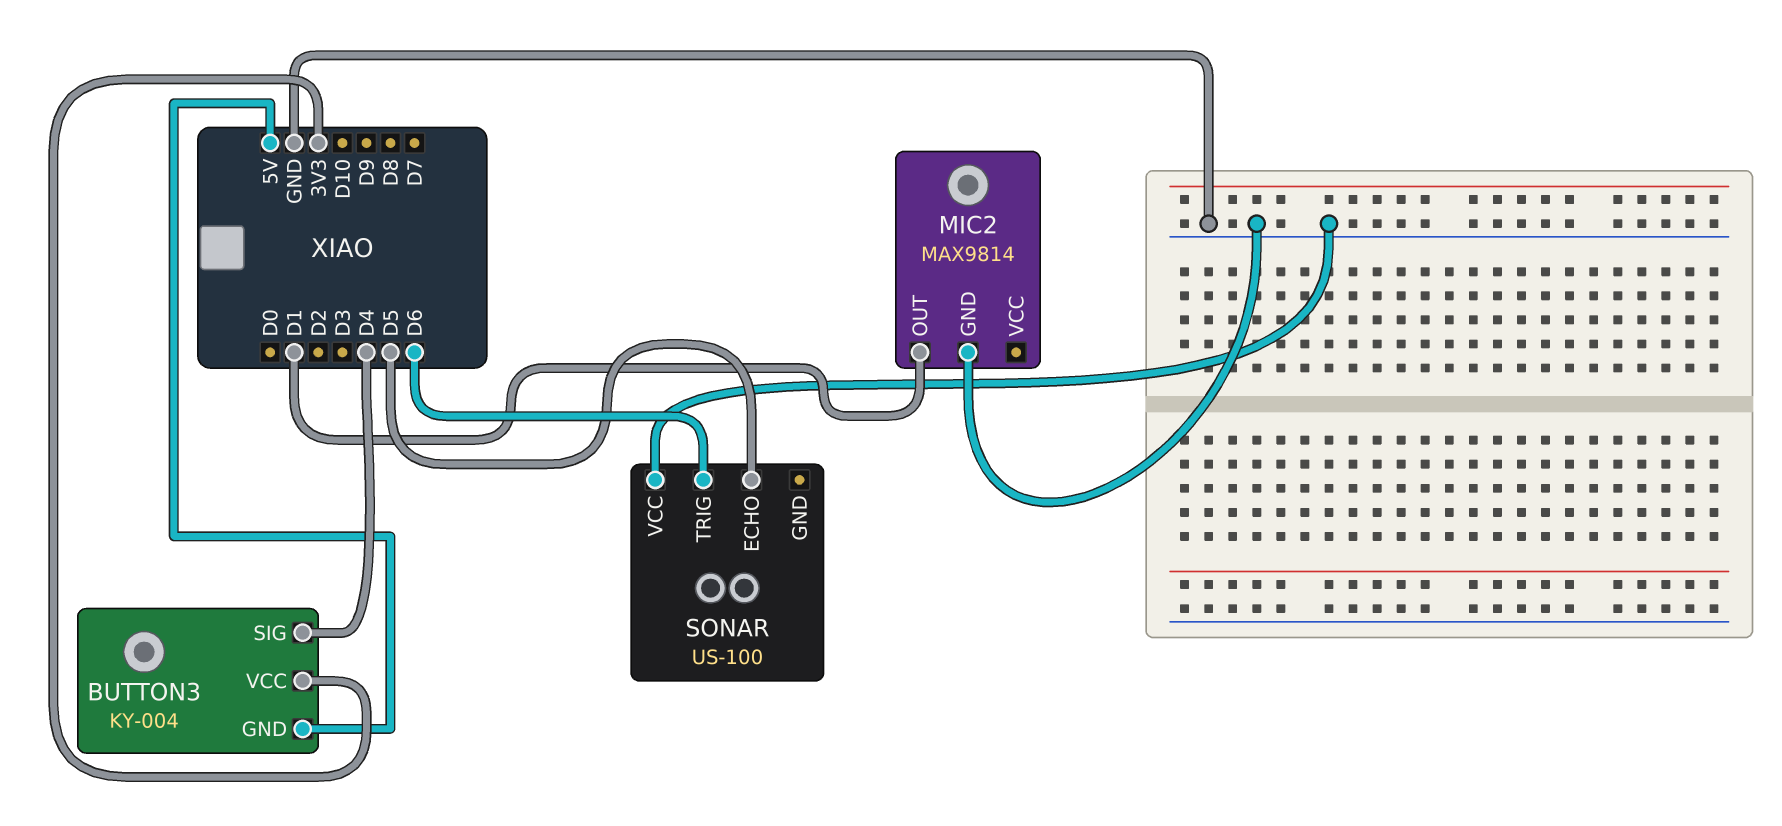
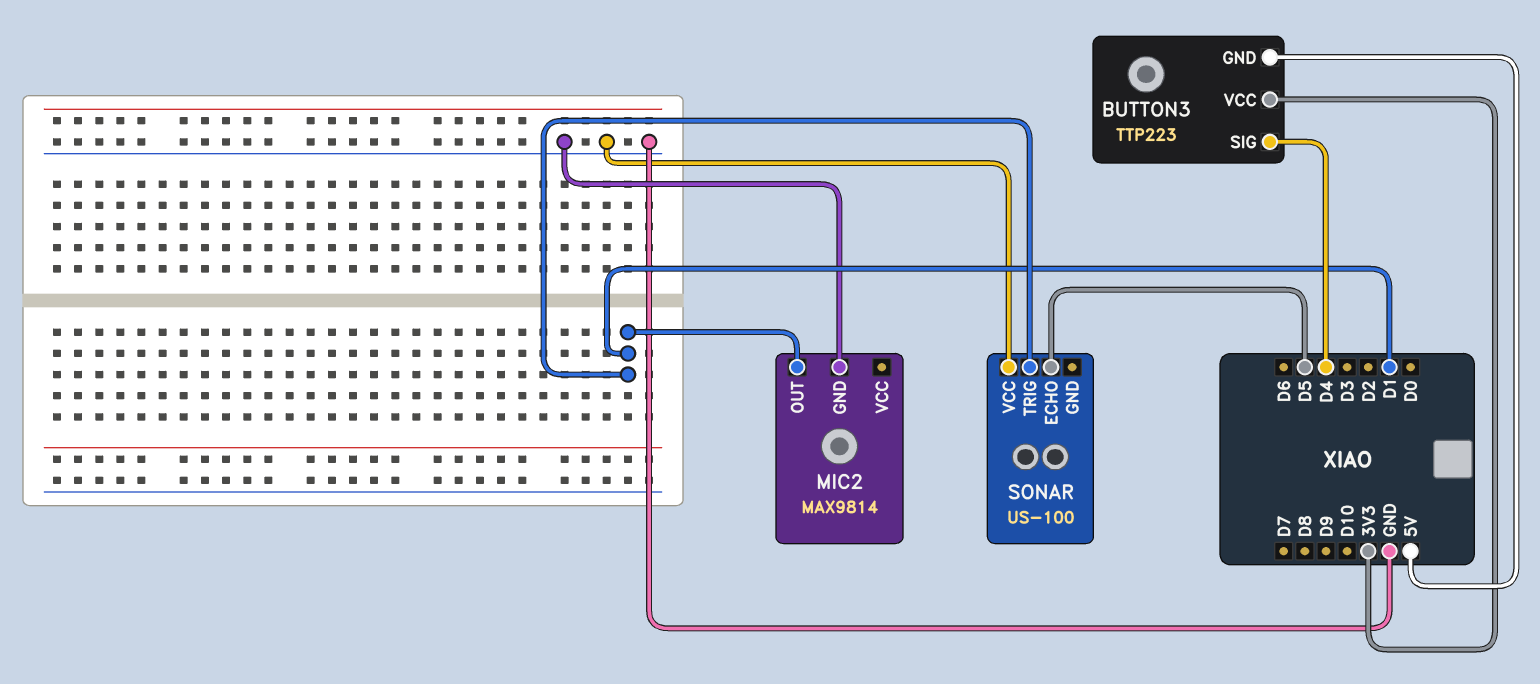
BUTTON3: KY-004 -> TTP223
SONAR pin TRIG: D6 -> D1

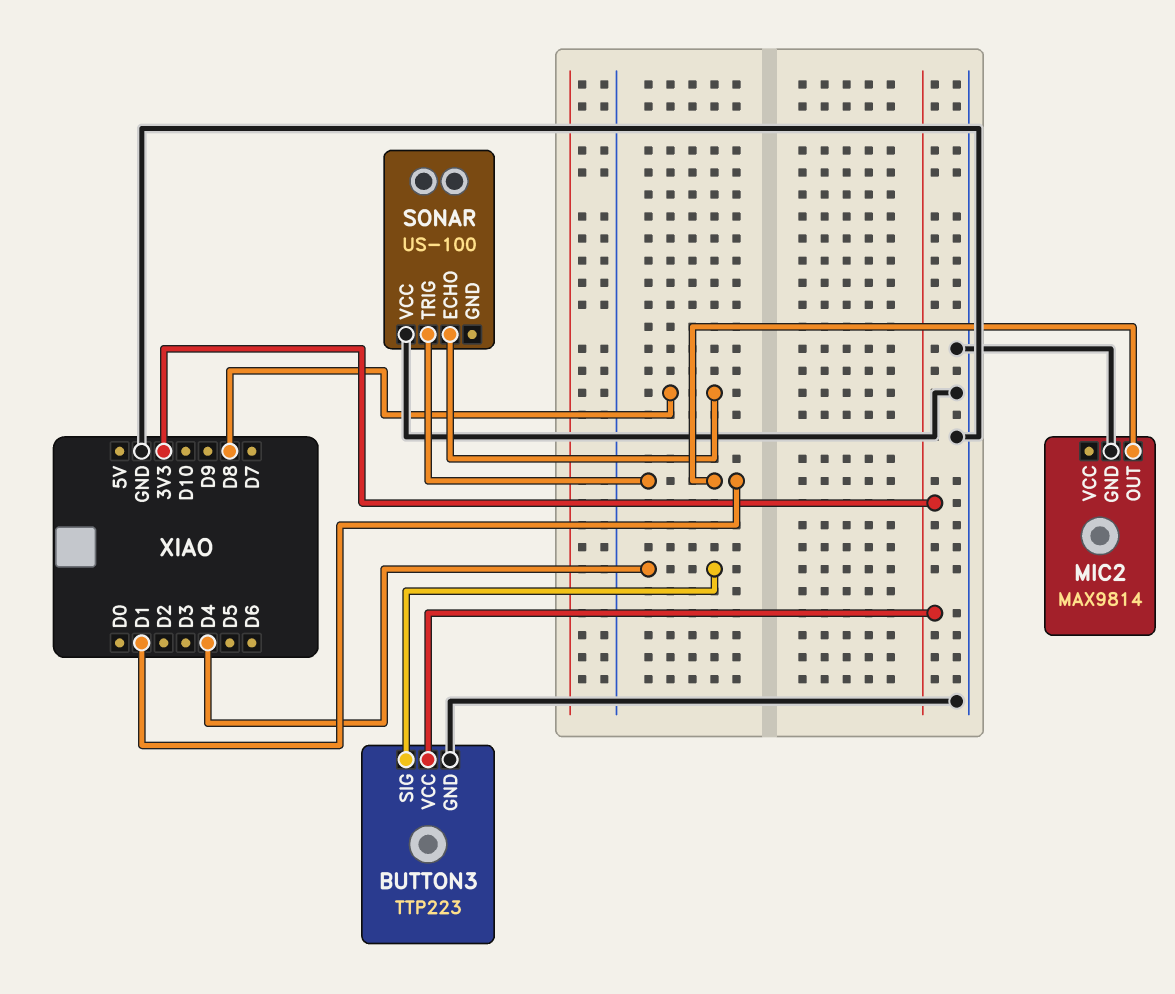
BUTTON3 pin GND: 5V -> GND
SONAR pin ECHO: D5 -> D8

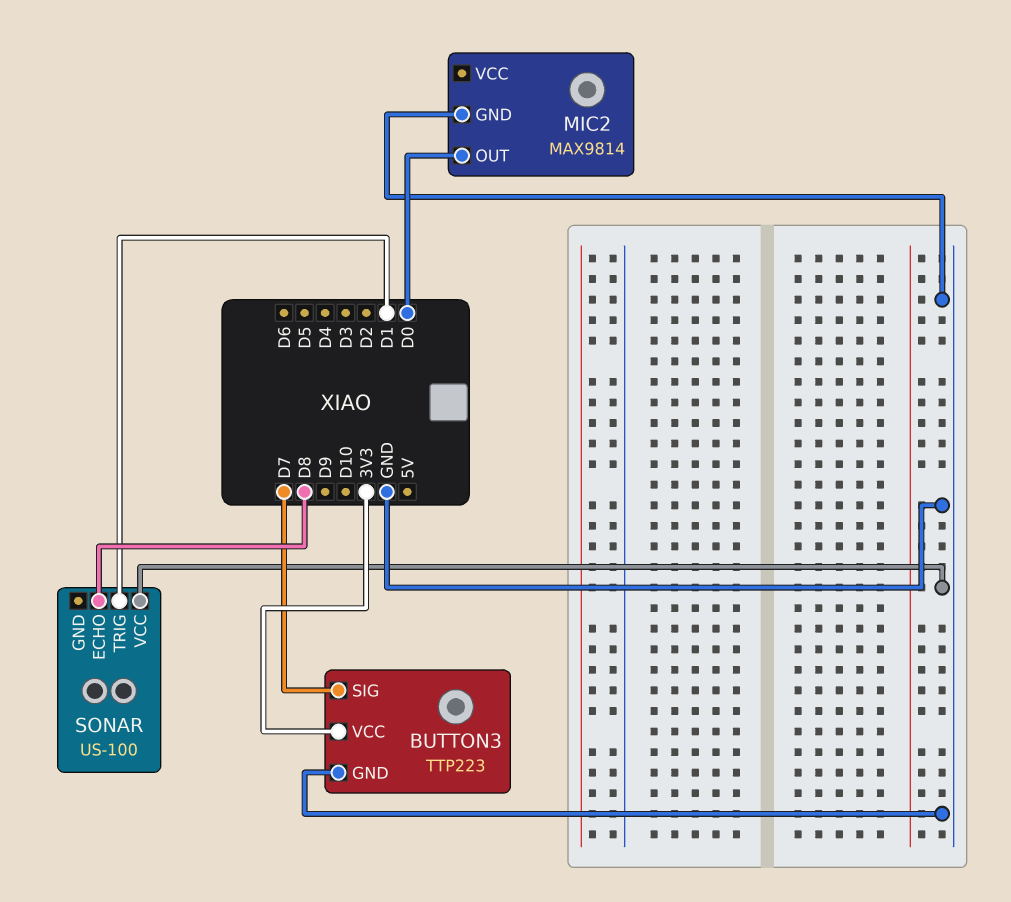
BUTTON3 pin SIG: D4 -> D7
MIC2 pin OUT: D1 -> D0

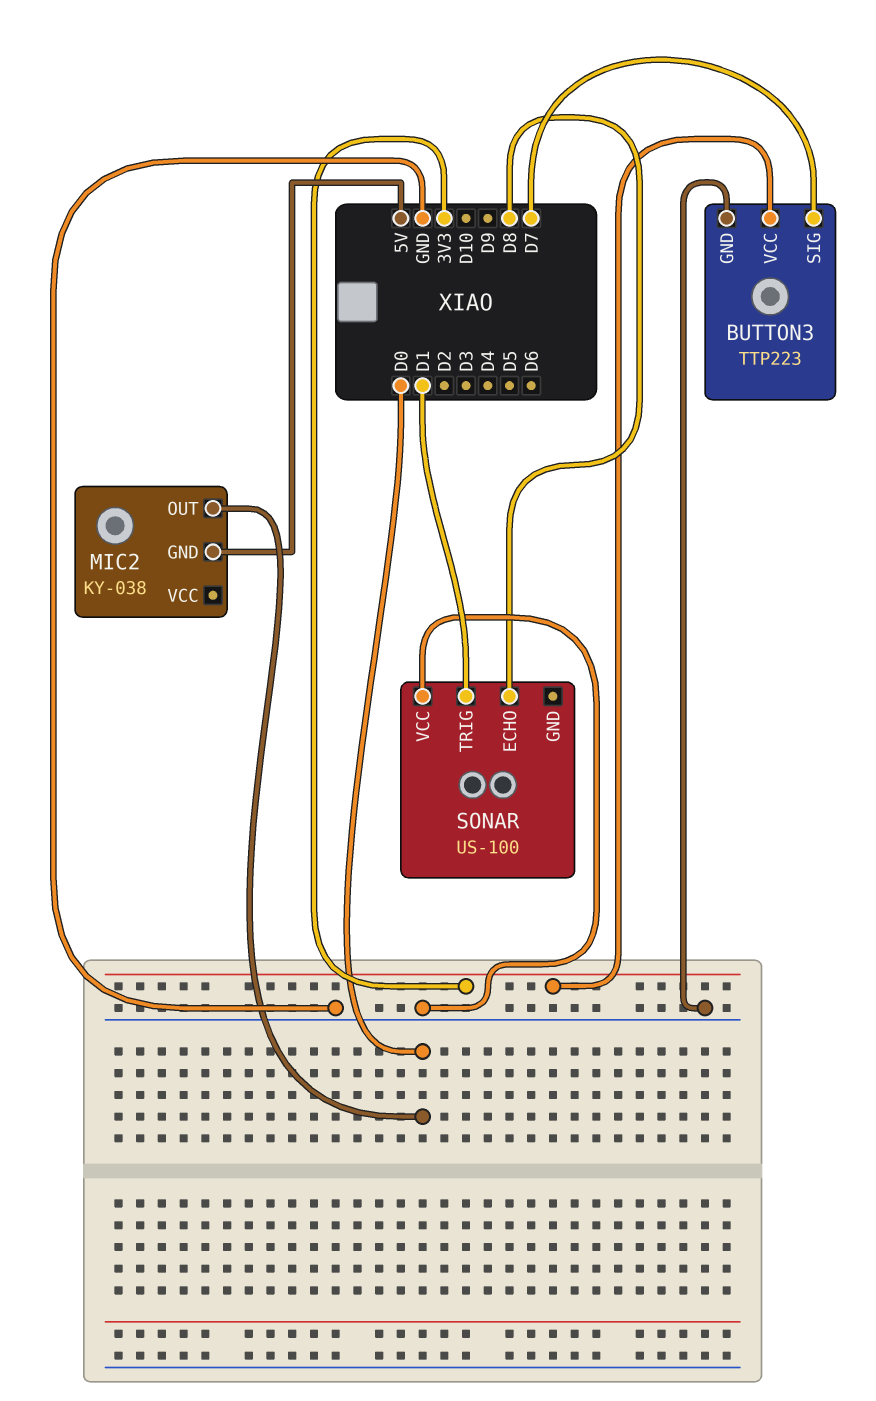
MIC2: MAX9814 -> KY-038
MIC2 pin GND: GND -> 5V

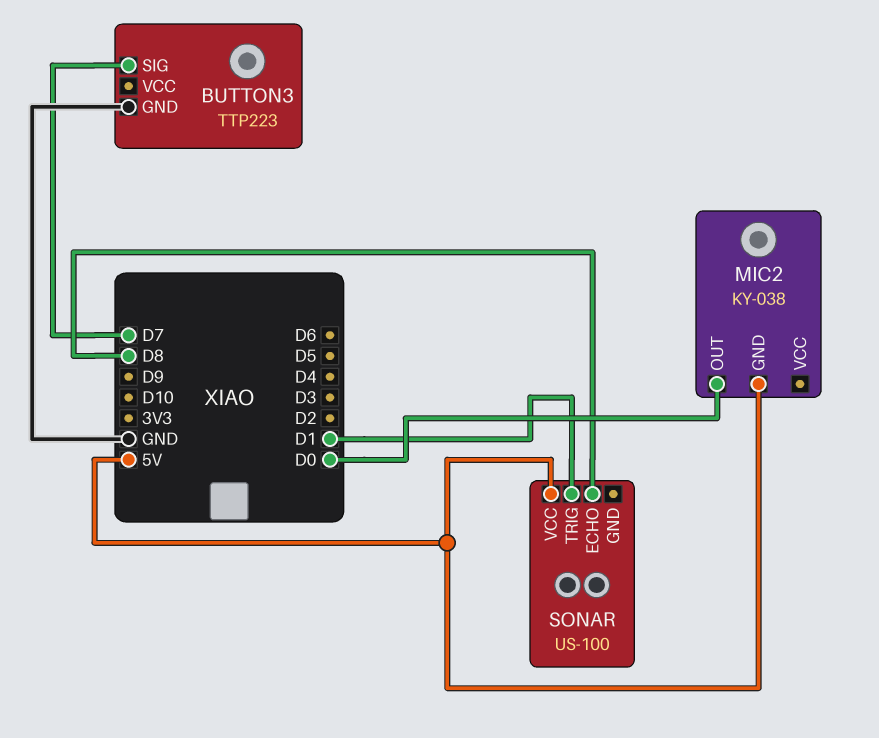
BUTTON3 pin VCC: 3V3 -> none
SONAR pin VCC: GND -> 5V

